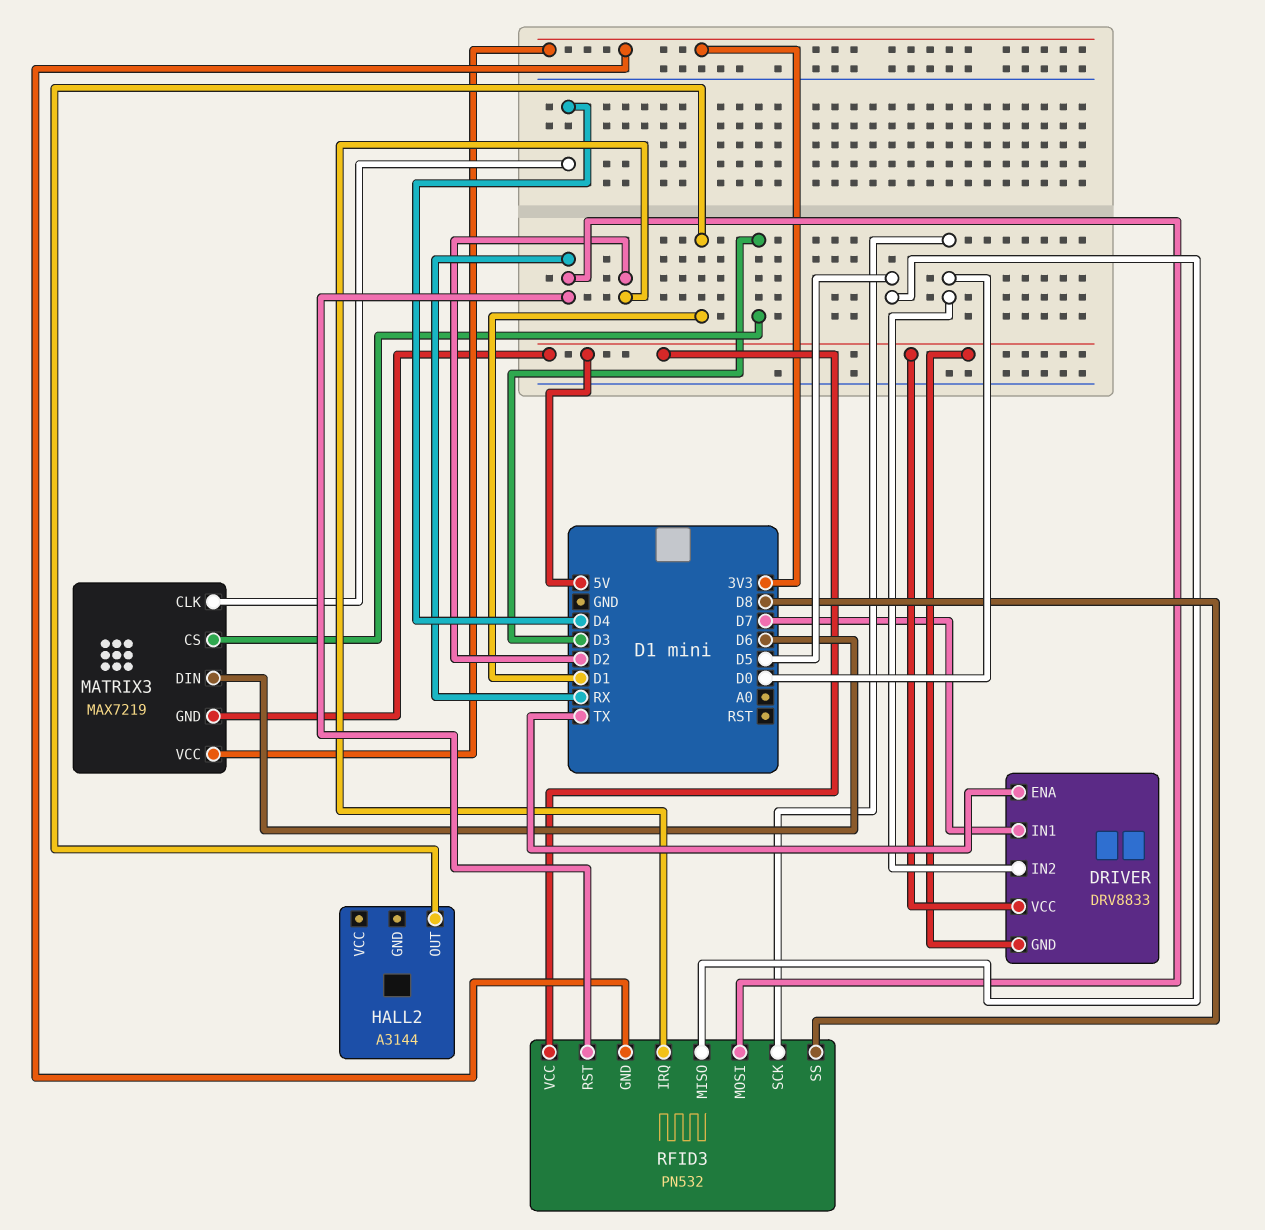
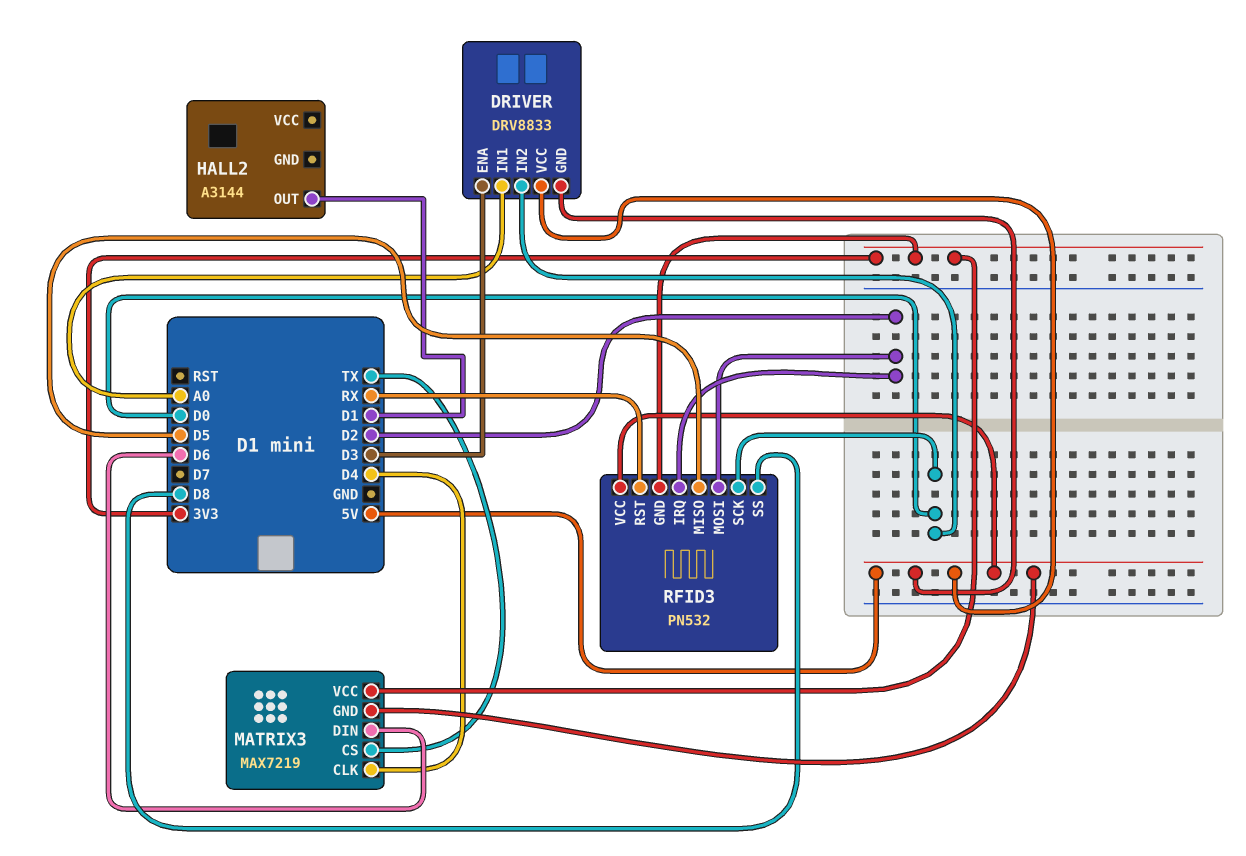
DRIVER pin ENA: TX -> D3
DRIVER pin IN1: D7 -> A0
MATRIX3 pin CS: D3 -> TX
RFID3 pin MOSI: RX -> D2

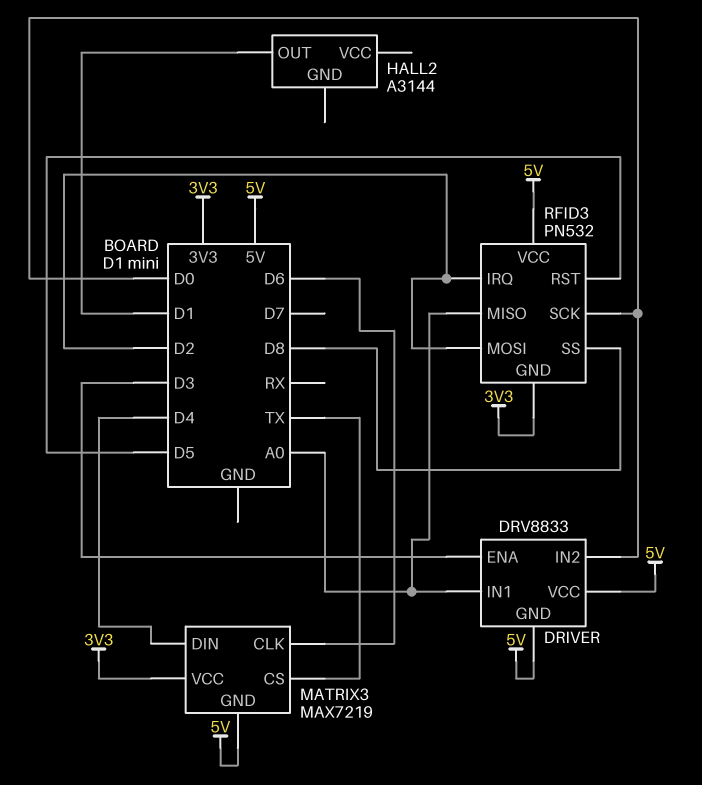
MATRIX3 pin CLK: D4 -> D6
MATRIX3 pin DIN: D6 -> D4
RFID3 pin MISO: D5 -> A0
RFID3 pin RST: RX -> D5

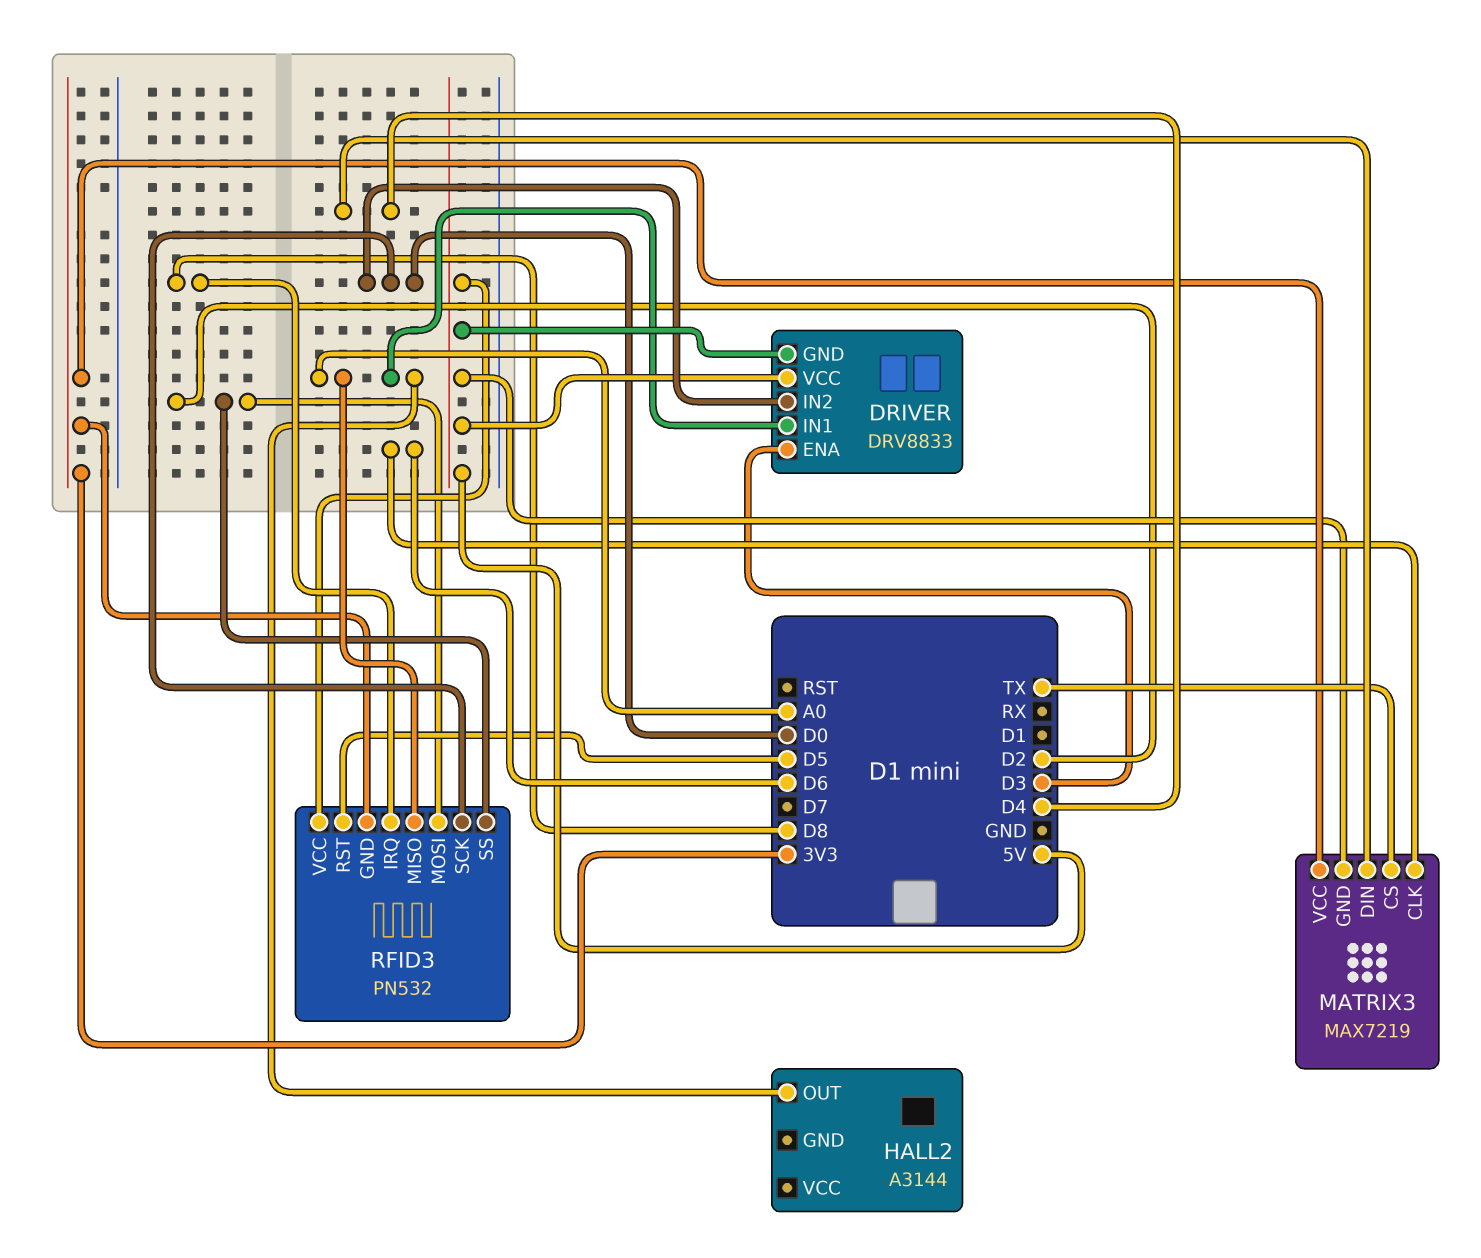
HALL2 pin OUT: D1 -> A0
RFID3 pin IRQ: D2 -> D8
RFID3 pin SS: D8 -> D2

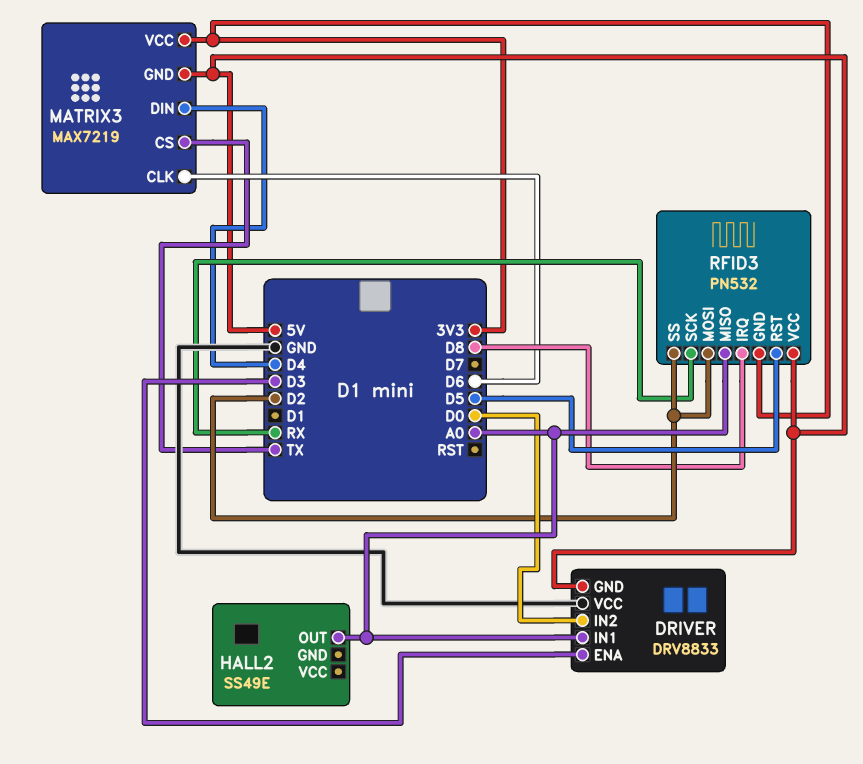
DRIVER pin VCC: 5V -> GND
HALL2: A3144 -> SS49E
RFID3 pin SCK: D0 -> RX

